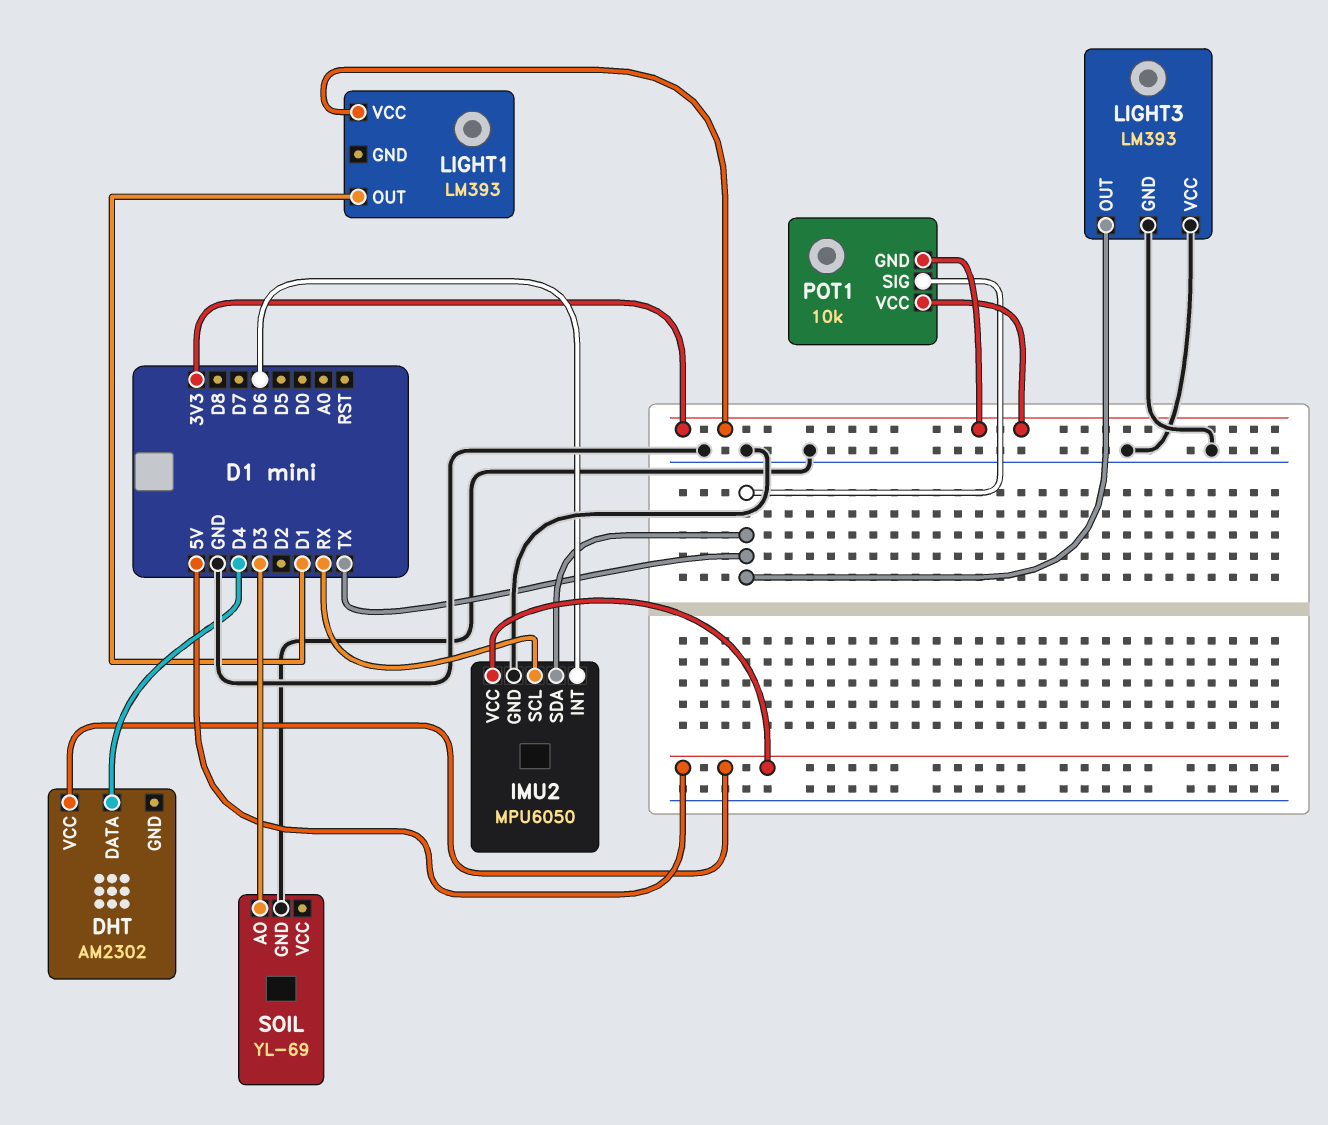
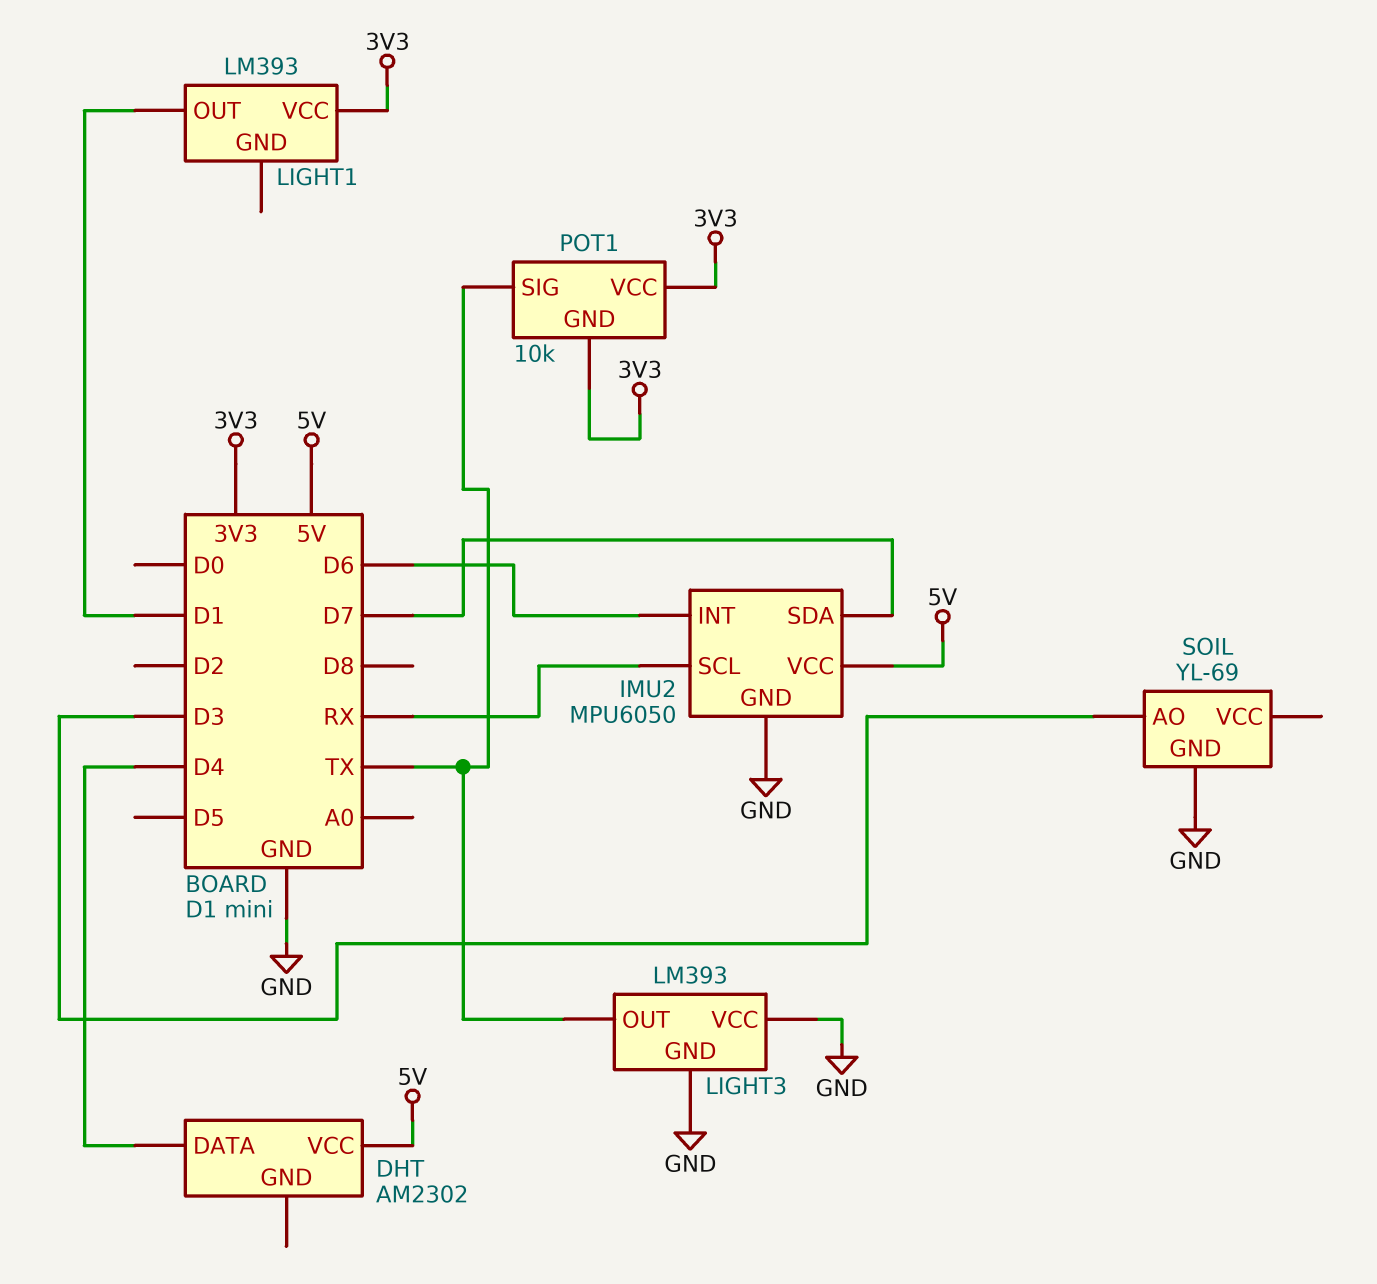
IMU2 pin SDA: TX -> D7

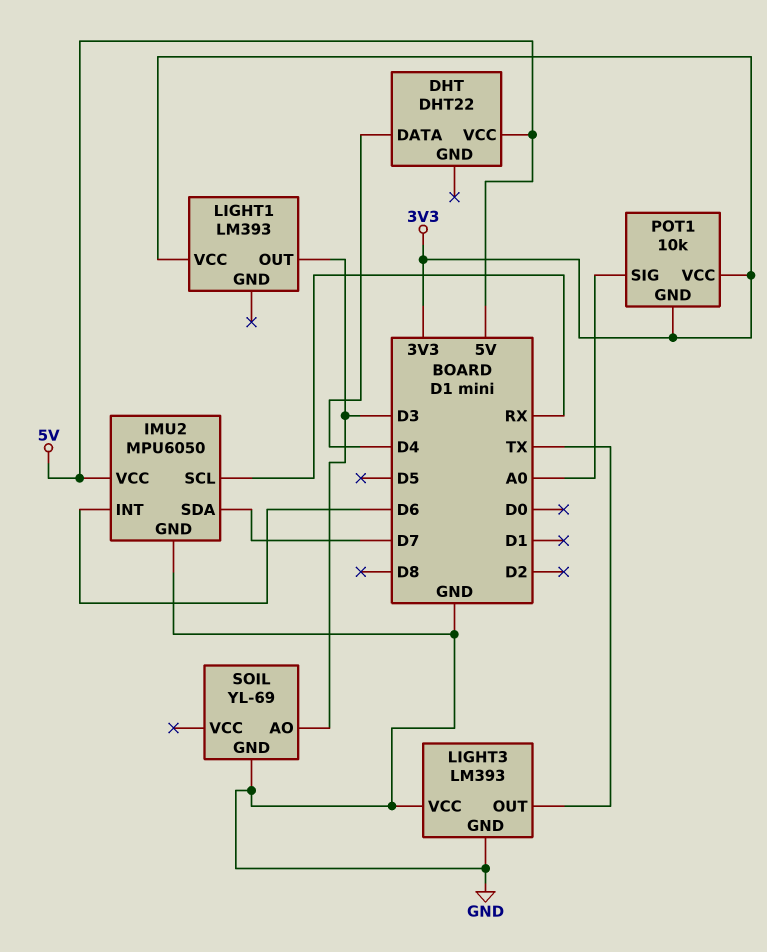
DHT: AM2302 -> DHT22
LIGHT1 pin OUT: D1 -> D3
POT1 pin SIG: TX -> A0

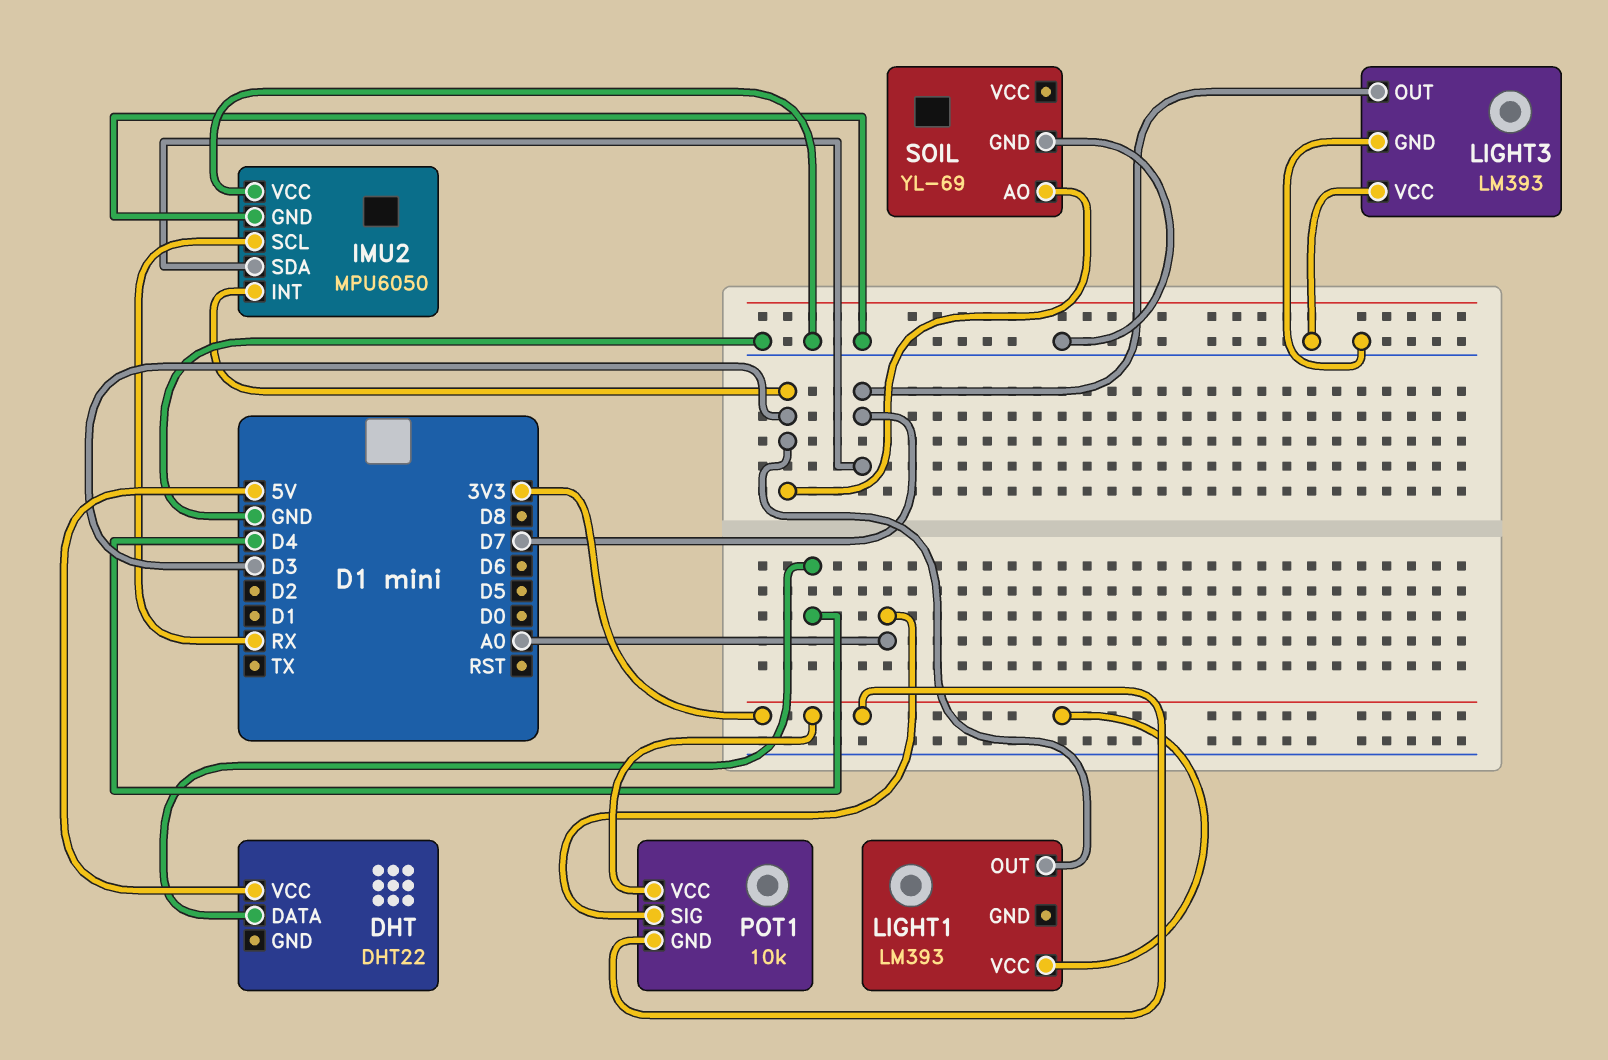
IMU2 pin INT: D6 -> D3
IMU2 pin VCC: 5V -> GND
LIGHT3 pin OUT: TX -> D7

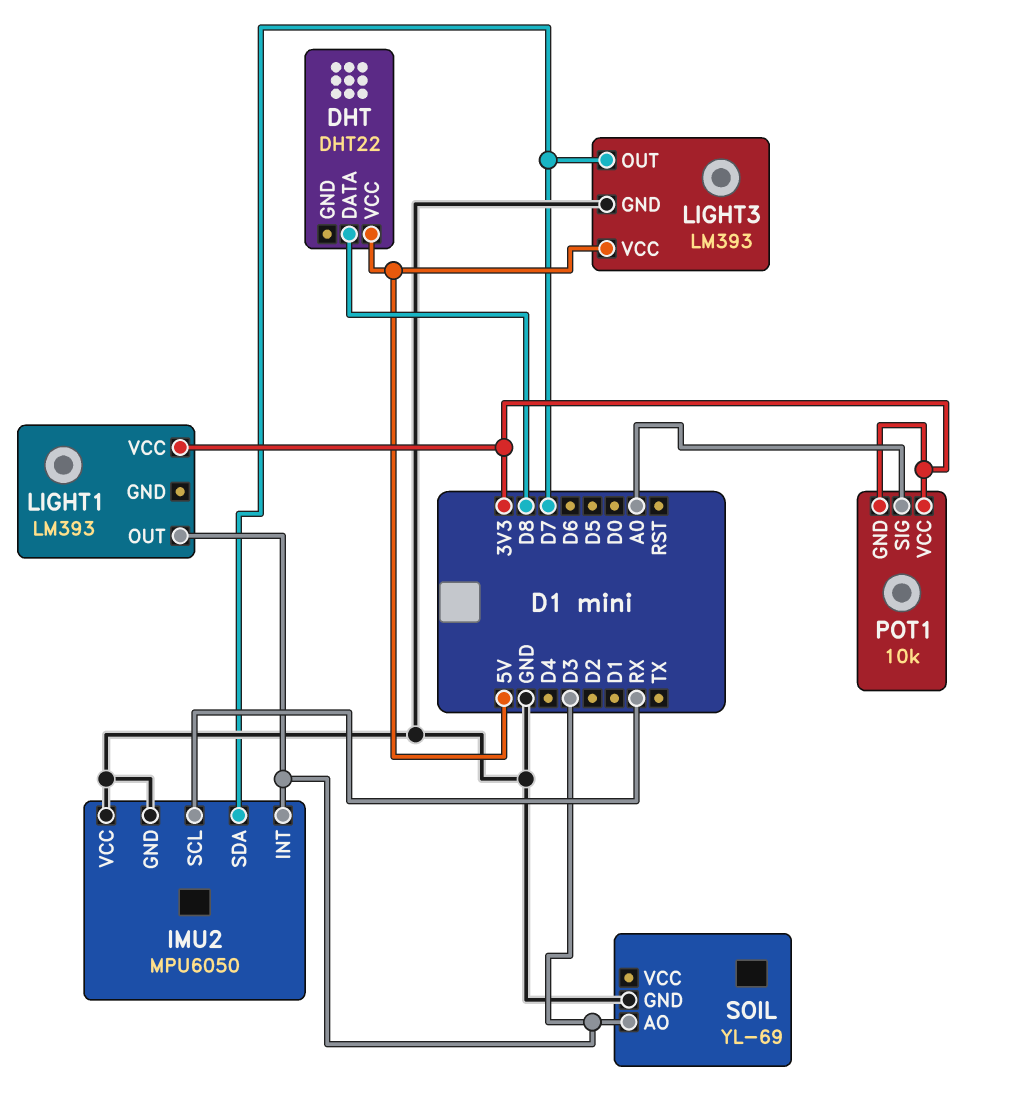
DHT pin DATA: D4 -> D8
LIGHT3 pin VCC: GND -> 5V

